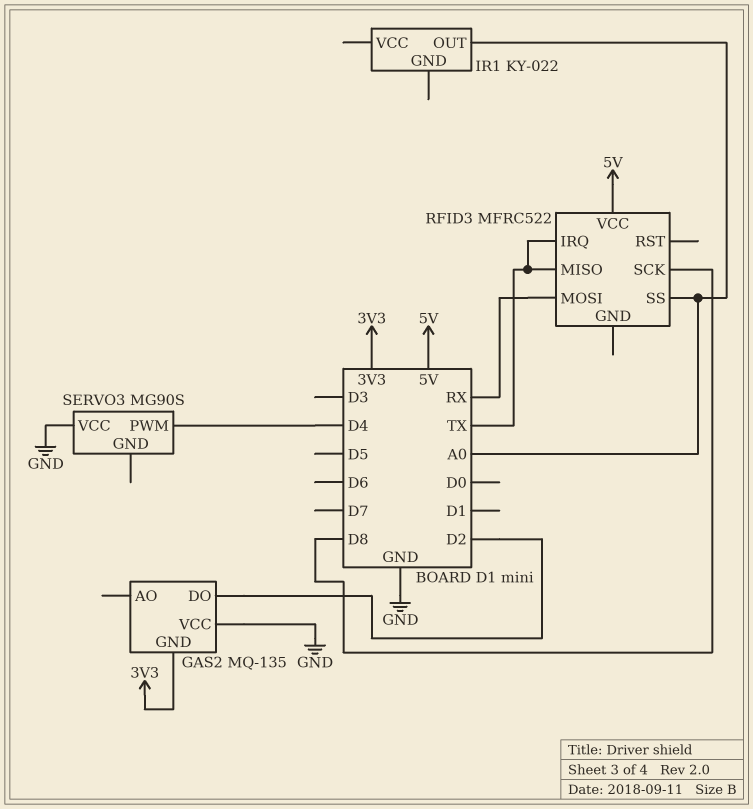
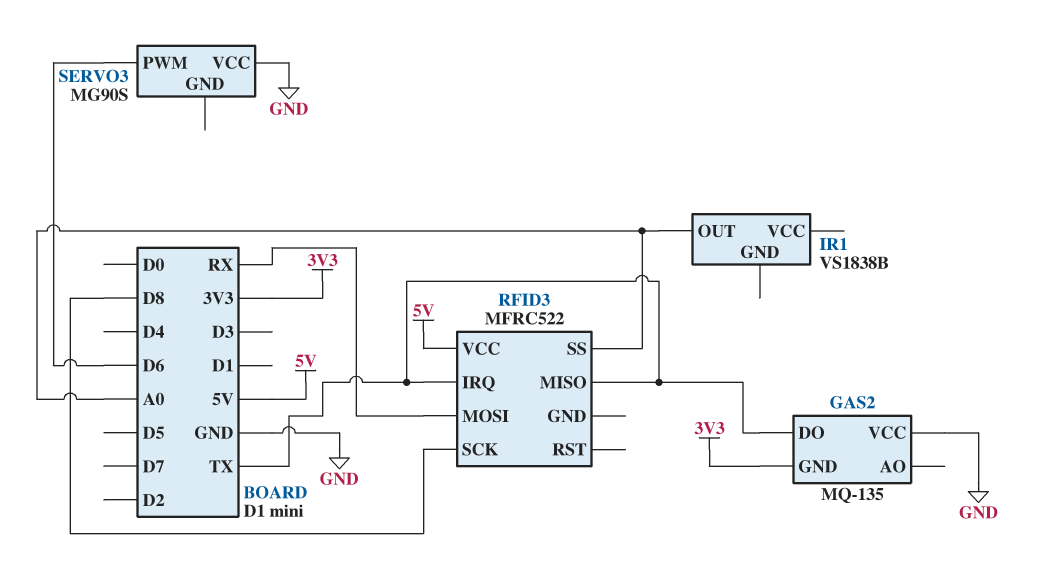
GAS2 pin DO: D2 -> TX
IR1: KY-022 -> VS1838B
SERVO3 pin PWM: D4 -> D6

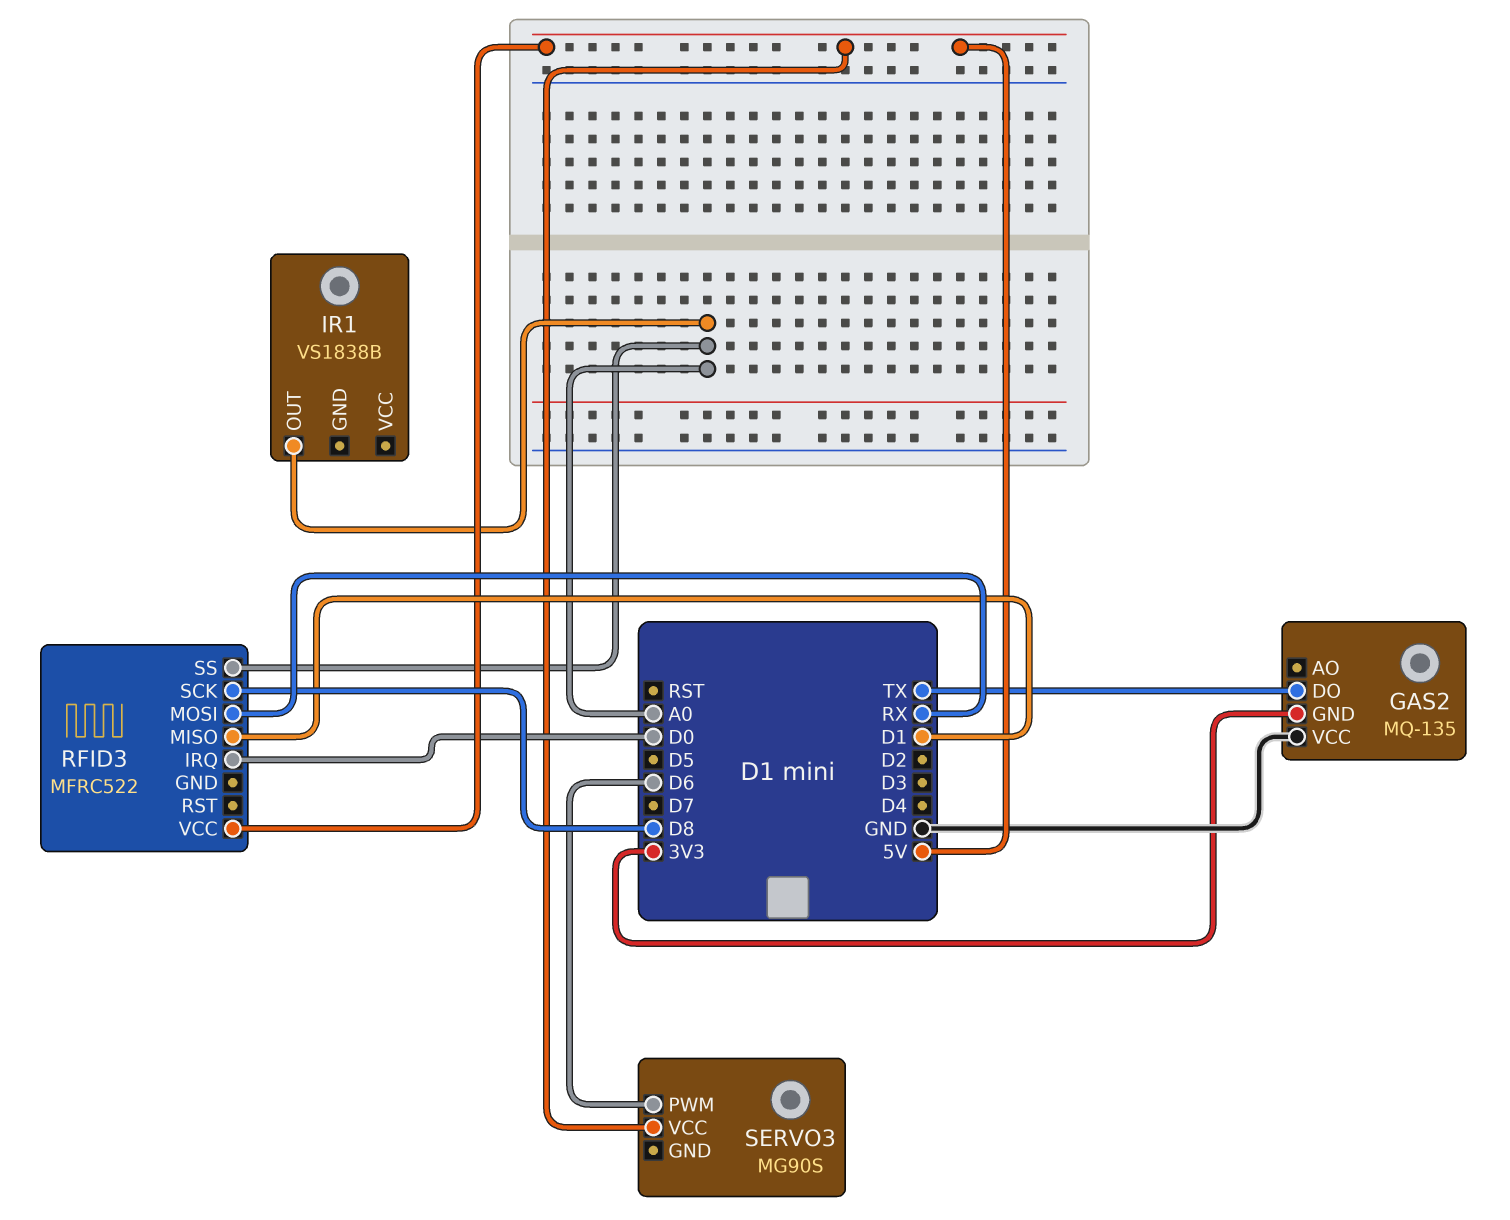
RFID3 pin IRQ: TX -> D0
RFID3 pin MISO: TX -> D1
SERVO3 pin VCC: GND -> 5V

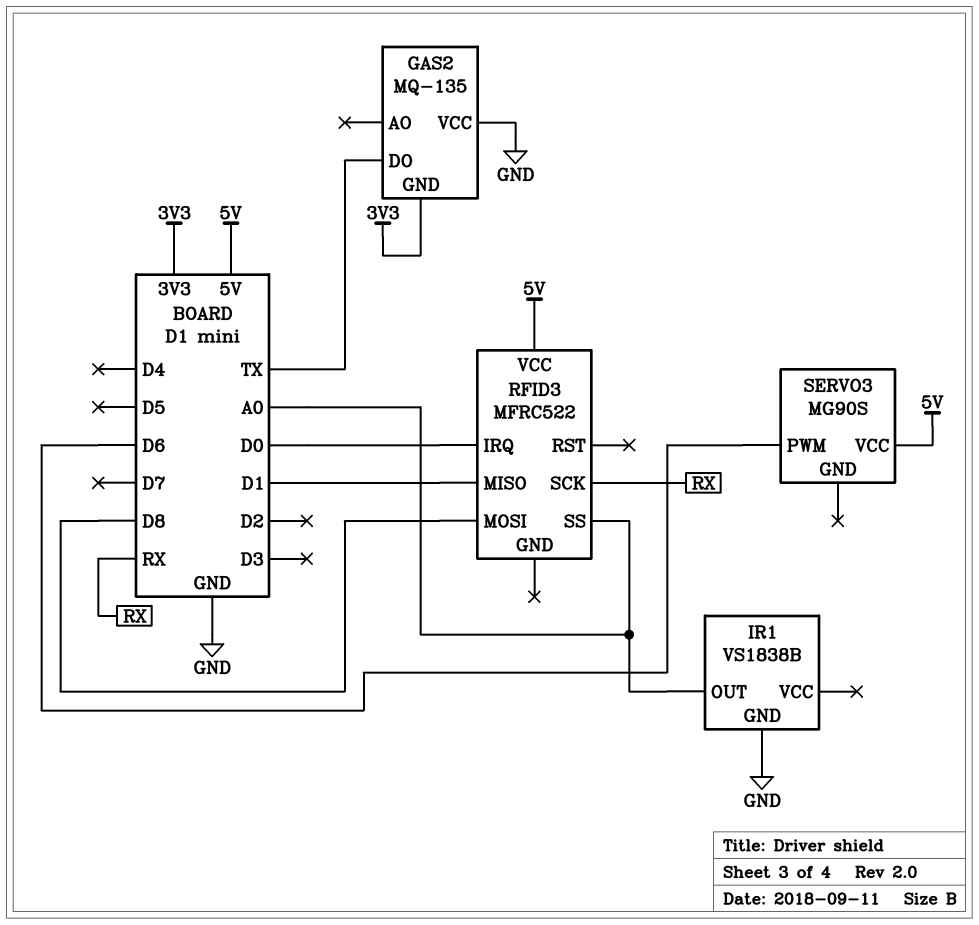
IR1 pin GND: none -> GND
RFID3 pin MOSI: RX -> D8
RFID3 pin SCK: D8 -> RX

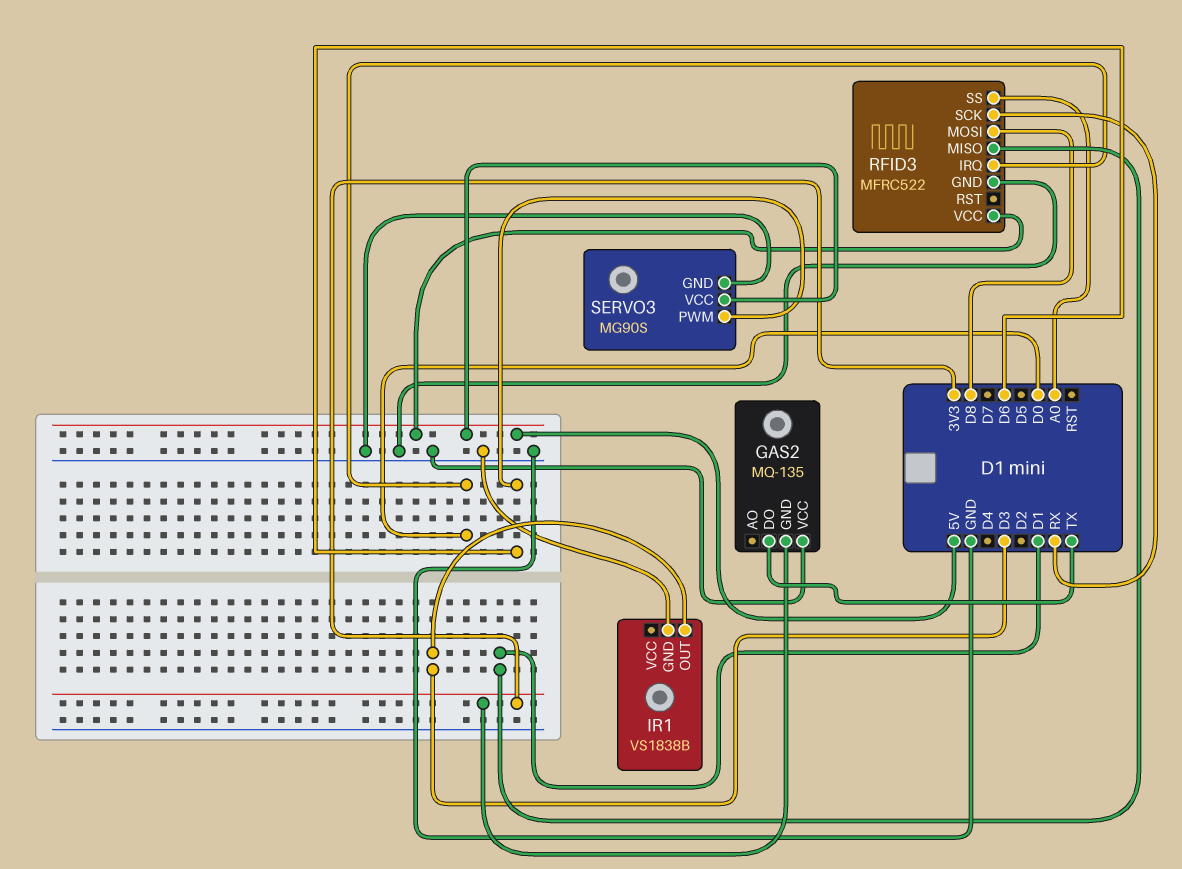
IR1 pin OUT: A0 -> D3
RFID3 pin GND: none -> GND
SERVO3 pin GND: none -> GND

